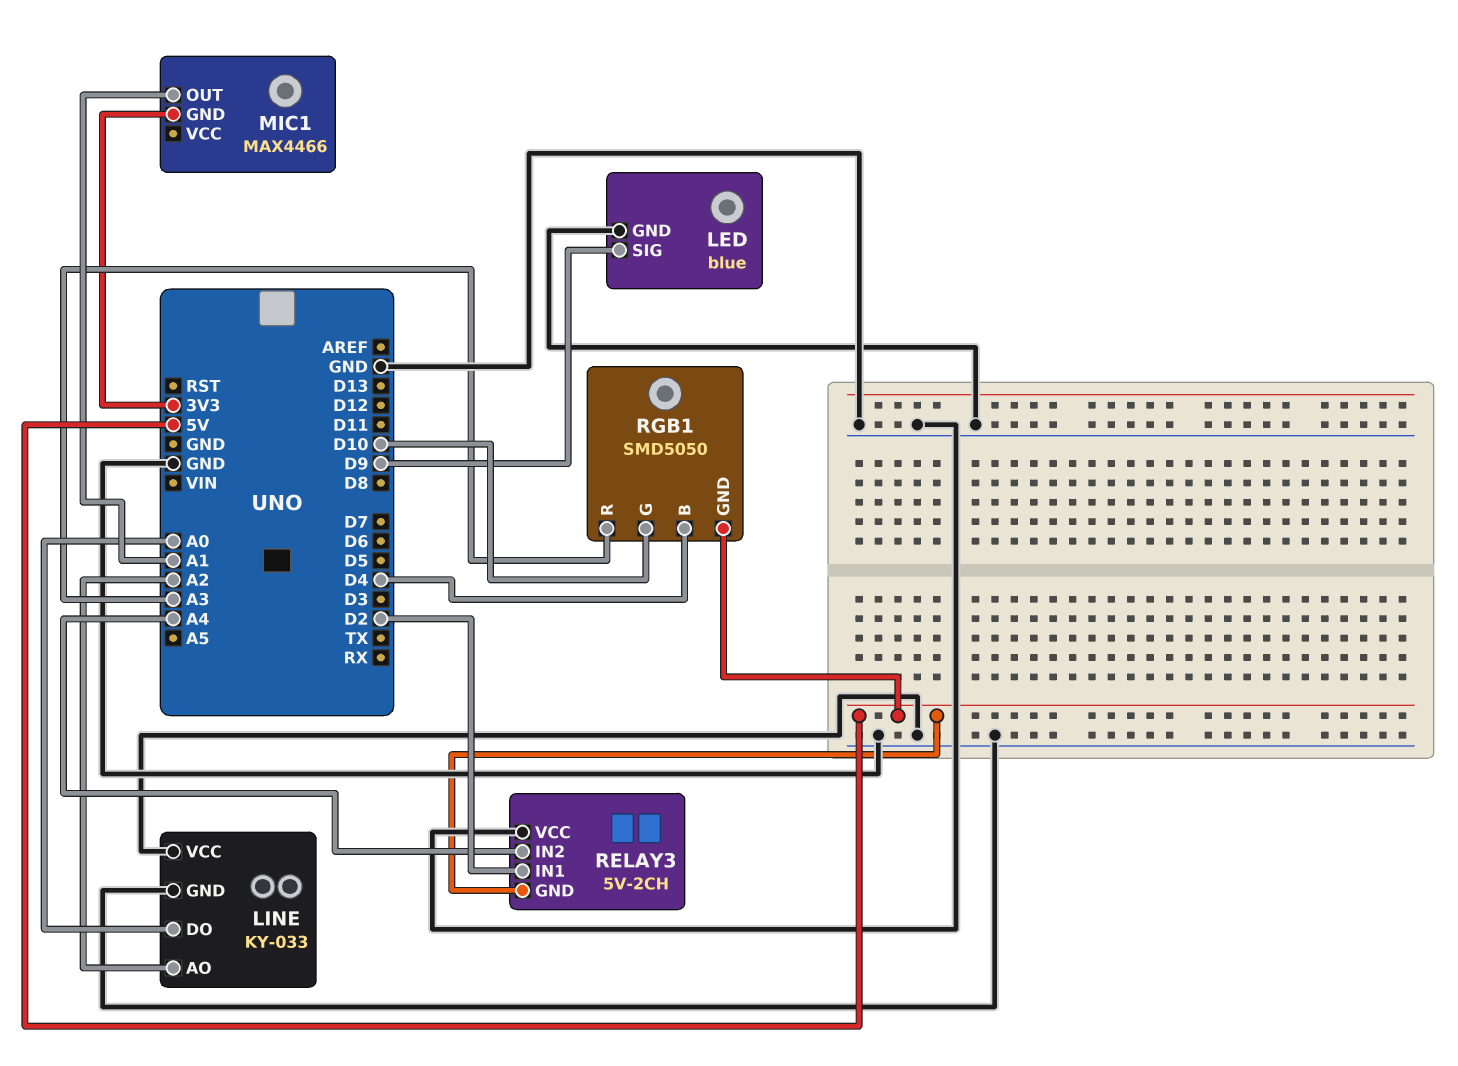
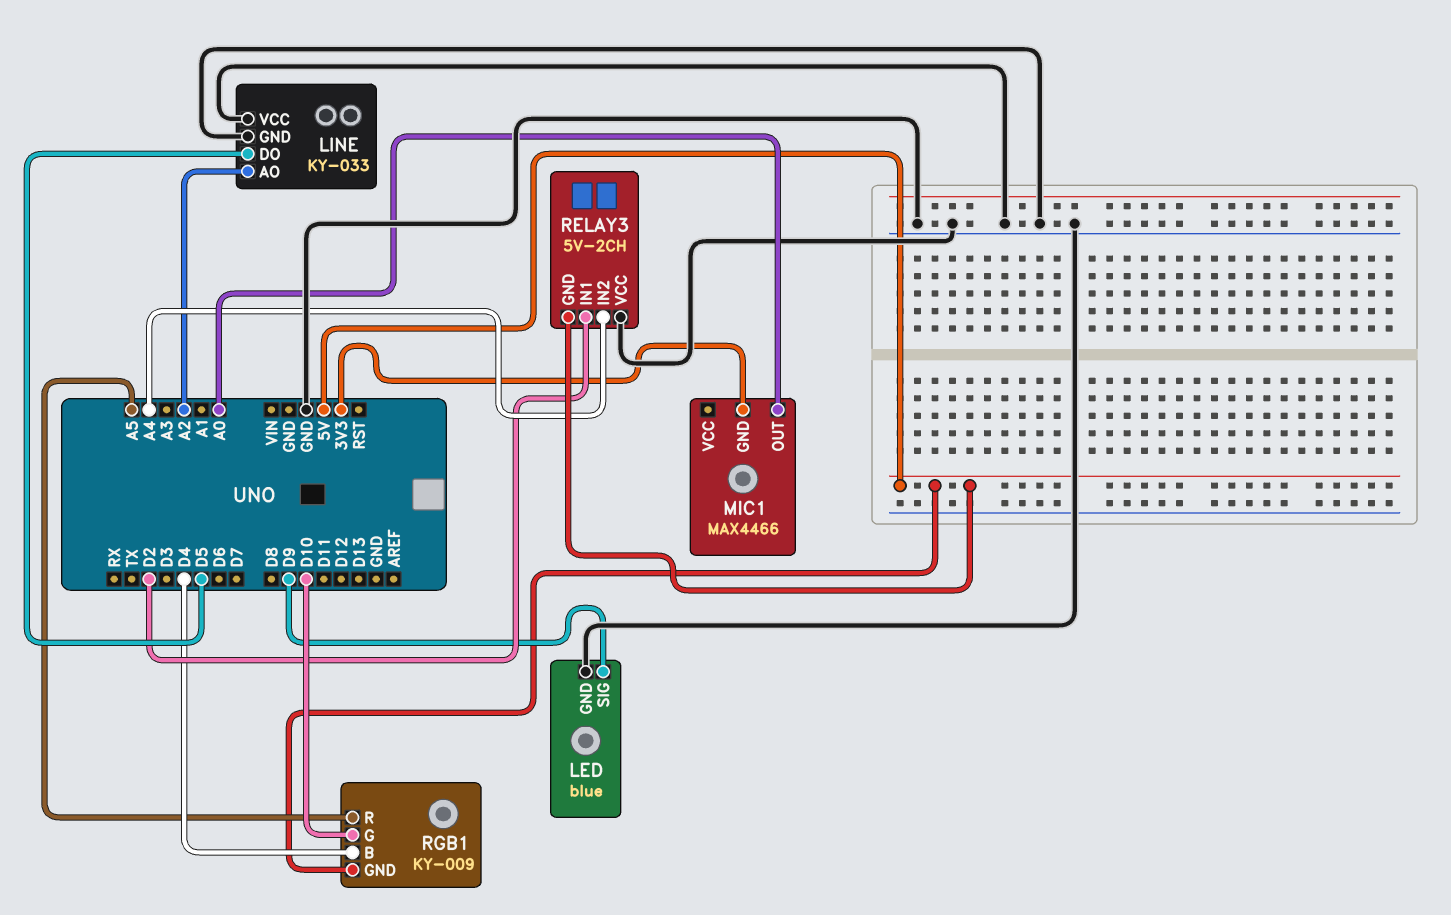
LINE pin DO: A0 -> D5
MIC1 pin OUT: A1 -> A0
RGB1: SMD5050 -> KY-009
RGB1 pin R: A3 -> A5

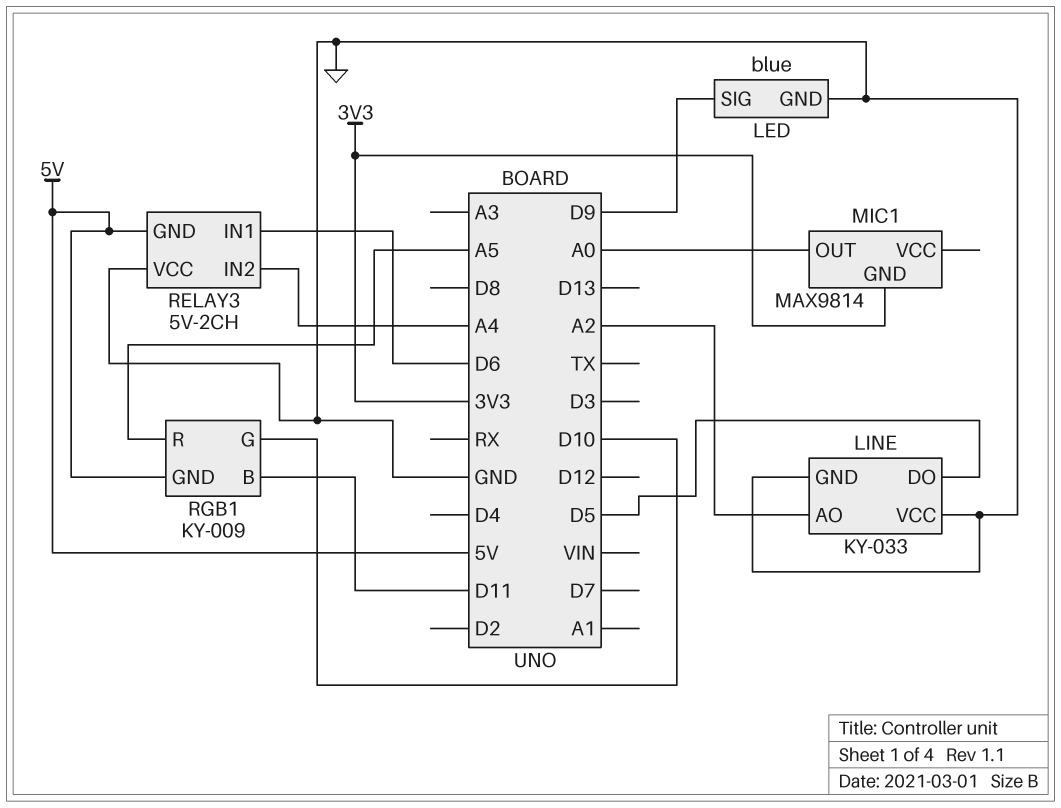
MIC1: MAX4466 -> MAX9814
RELAY3 pin IN1: D2 -> D6
RGB1 pin B: D4 -> D11

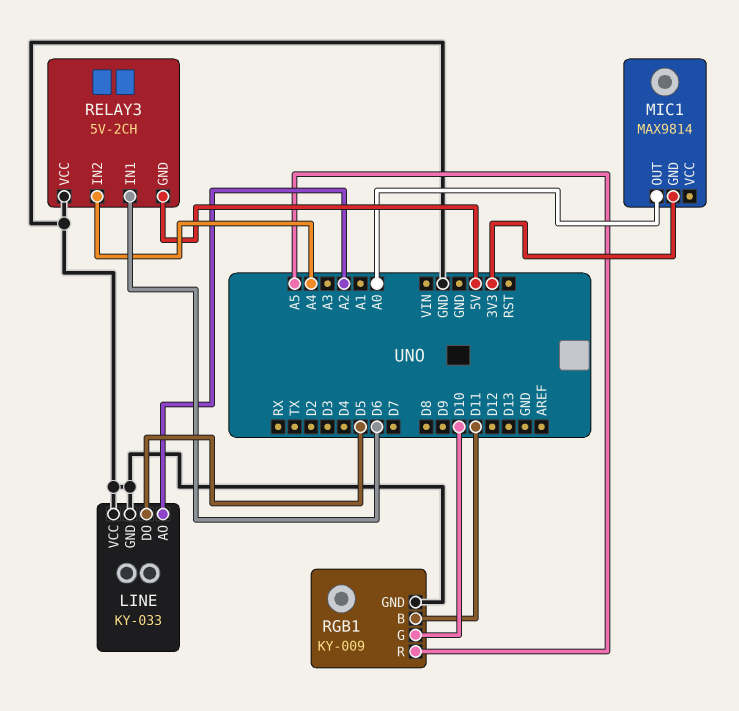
LED: blue -> none
LED pin GND: GND -> none
LED pin SIG: D9 -> none
RGB1 pin GND: 5V -> GND

